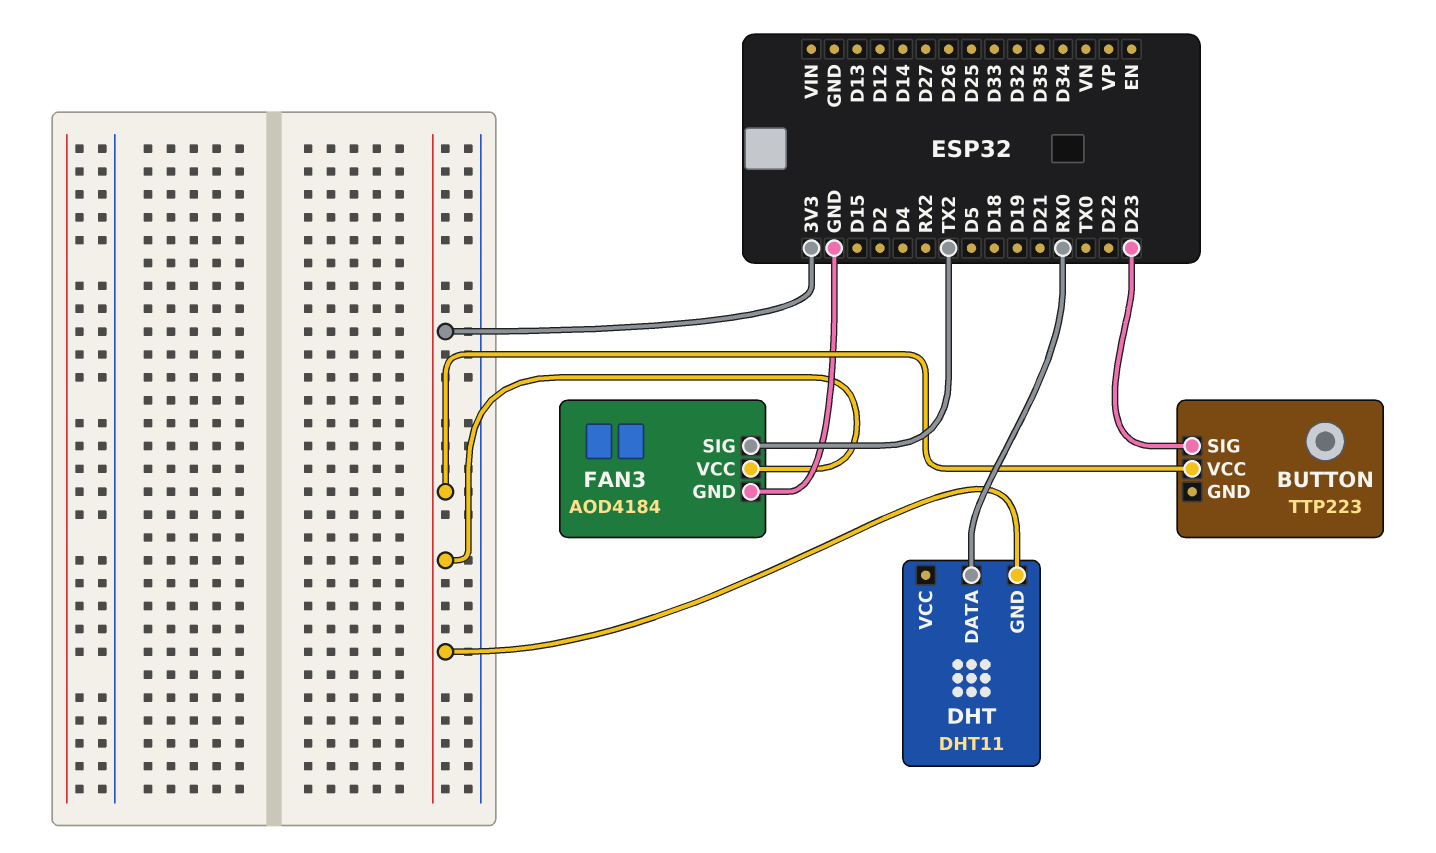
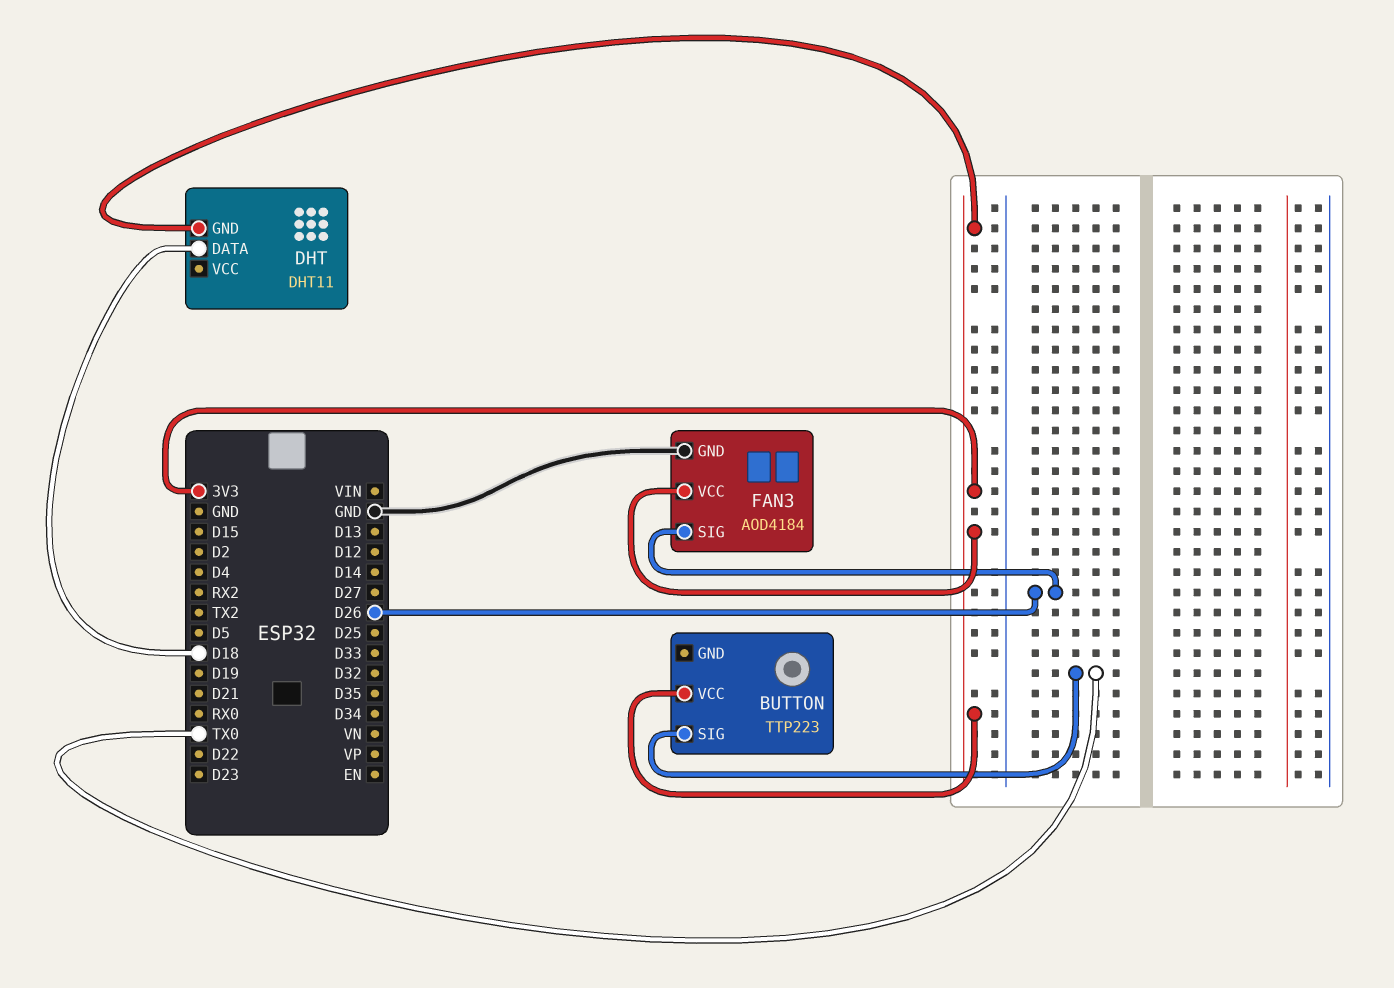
BUTTON pin SIG: D23 -> TX0
DHT pin DATA: RX0 -> D18
FAN3 pin SIG: TX2 -> D26

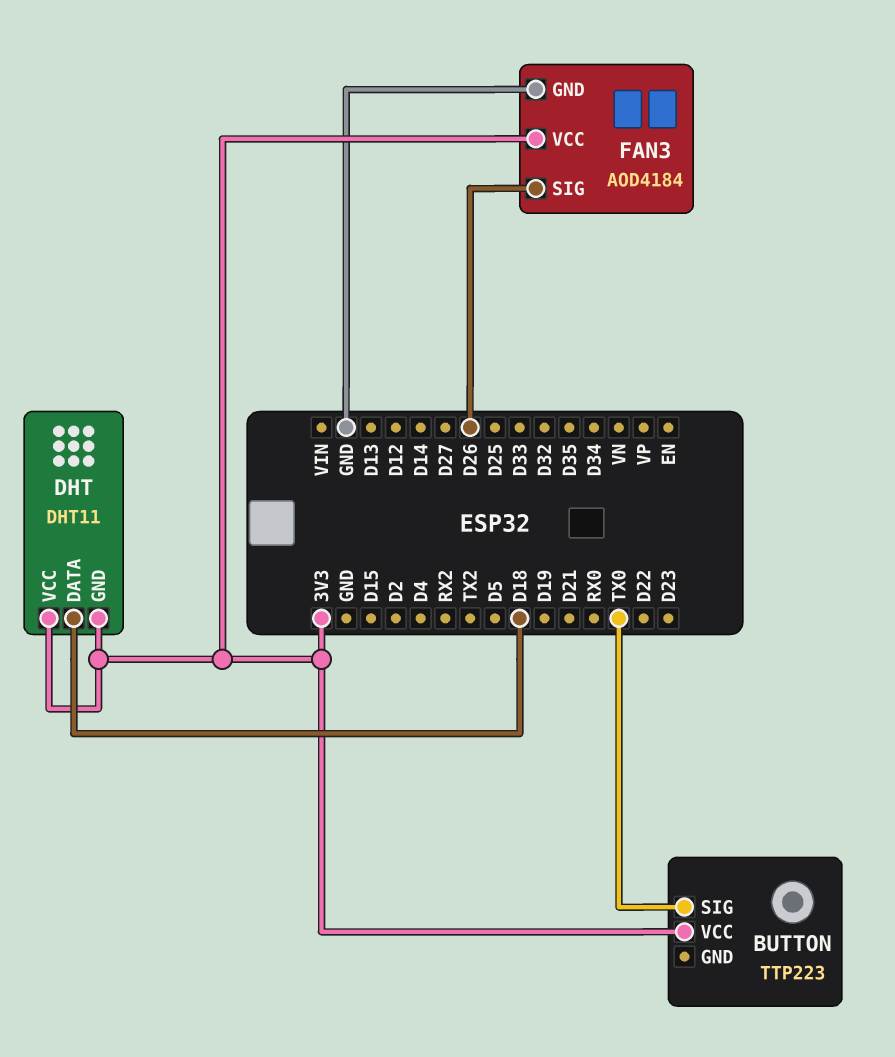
DHT pin VCC: none -> 3V3

